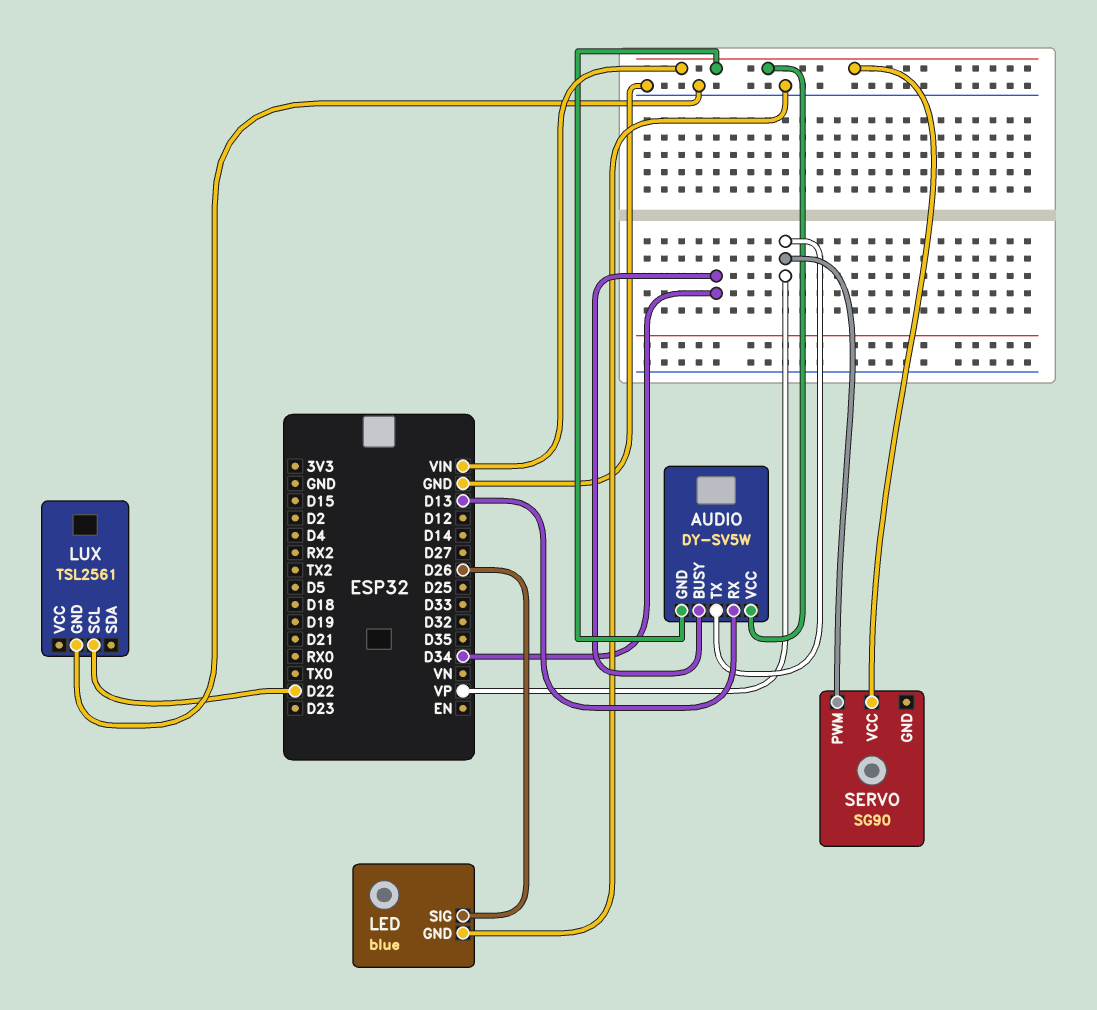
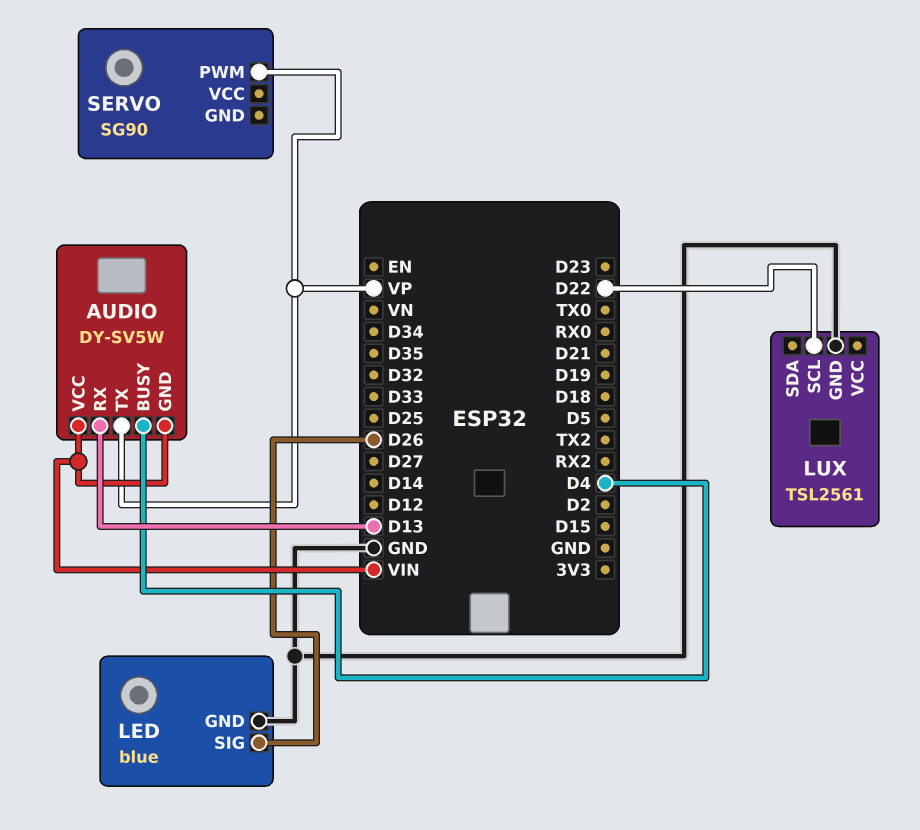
AUDIO pin BUSY: D34 -> D4
SERVO pin VCC: VIN -> none

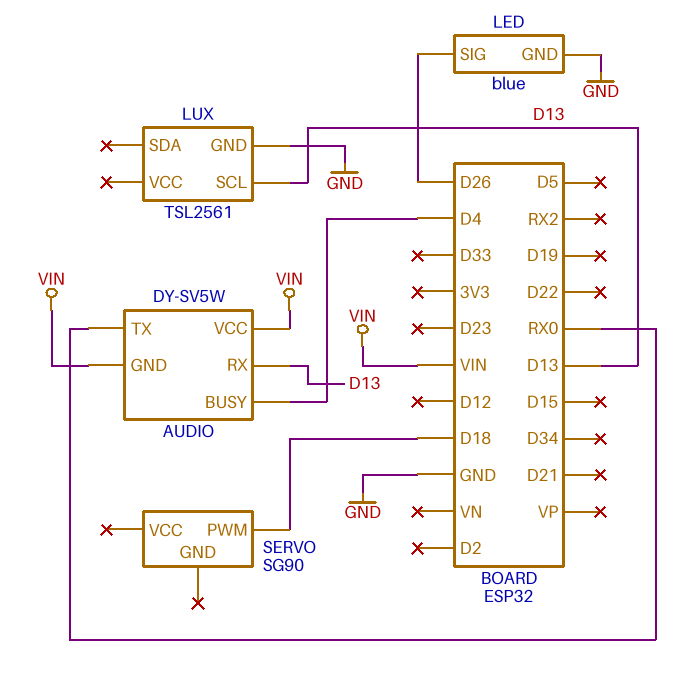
AUDIO pin TX: VP -> RX0
LUX pin SCL: D22 -> D13
SERVO pin PWM: VP -> D18

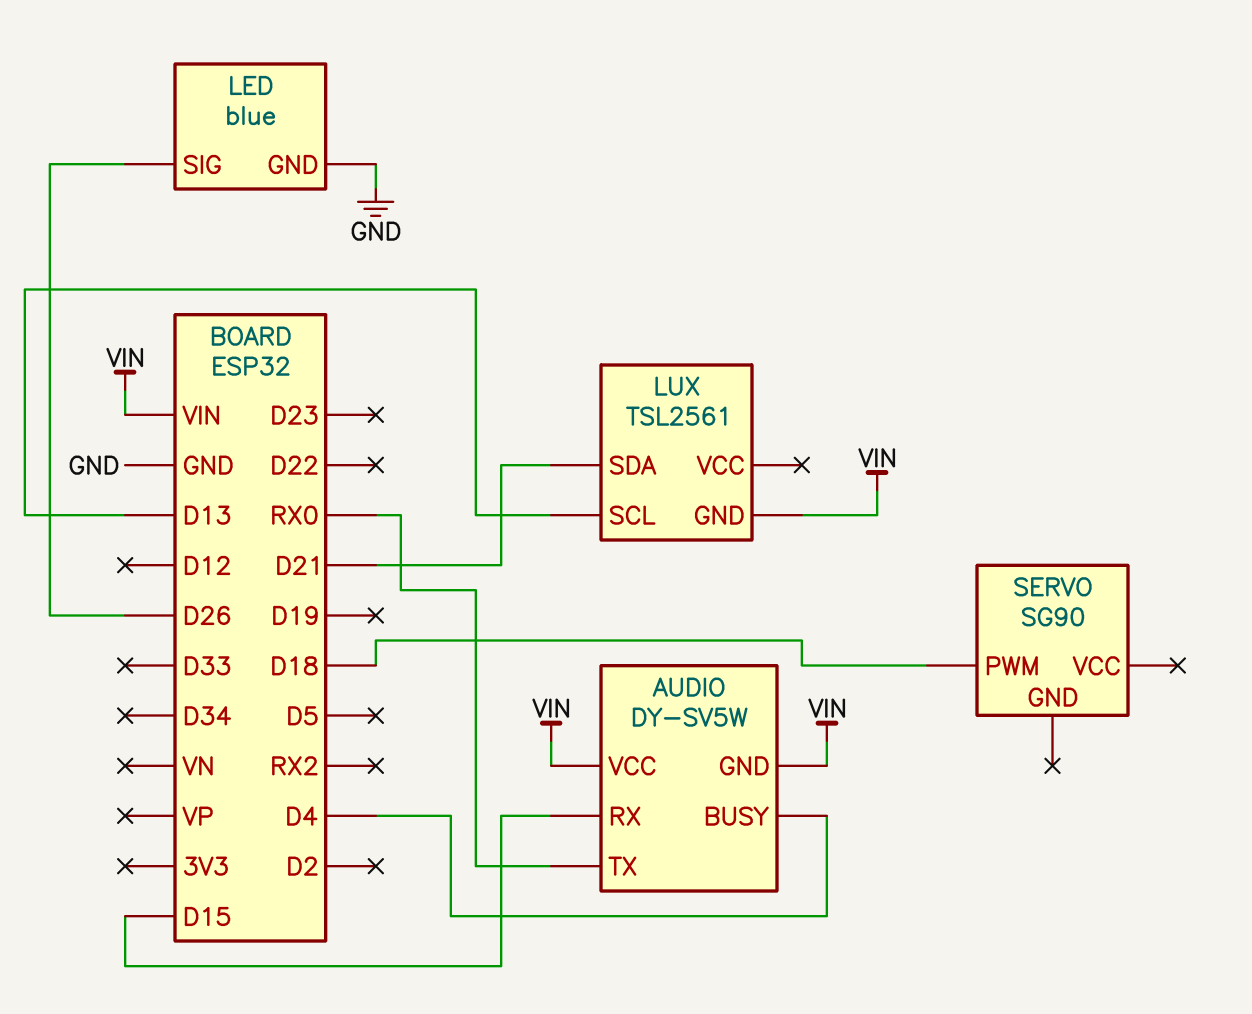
AUDIO pin RX: D13 -> D15
LUX pin GND: GND -> VIN
LUX pin SDA: none -> D21

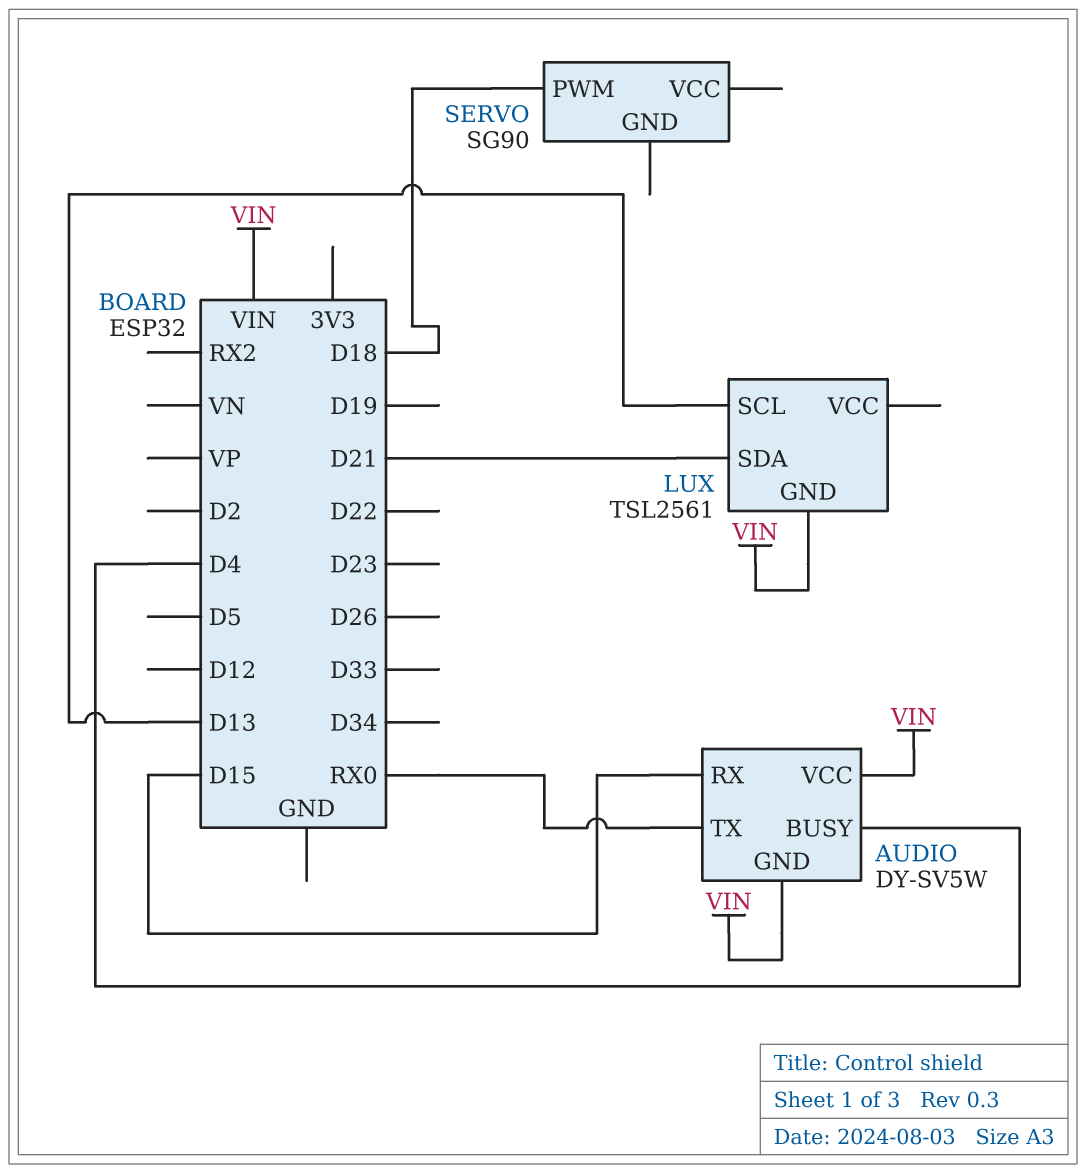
LED: blue -> none
LED pin GND: GND -> none
LED pin SIG: D26 -> none

